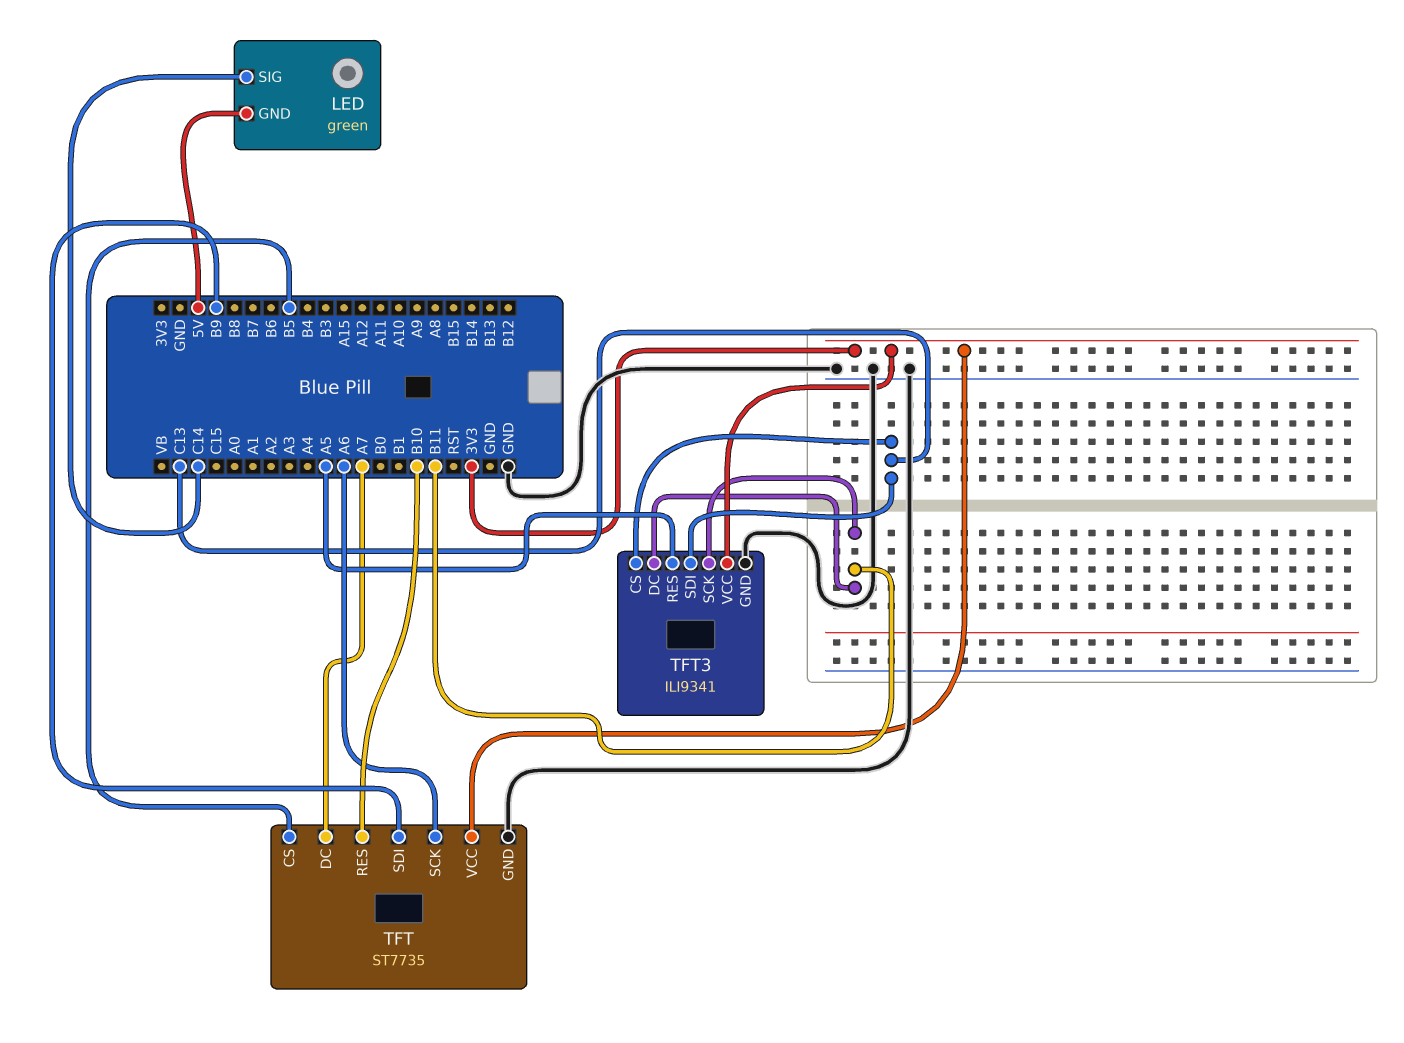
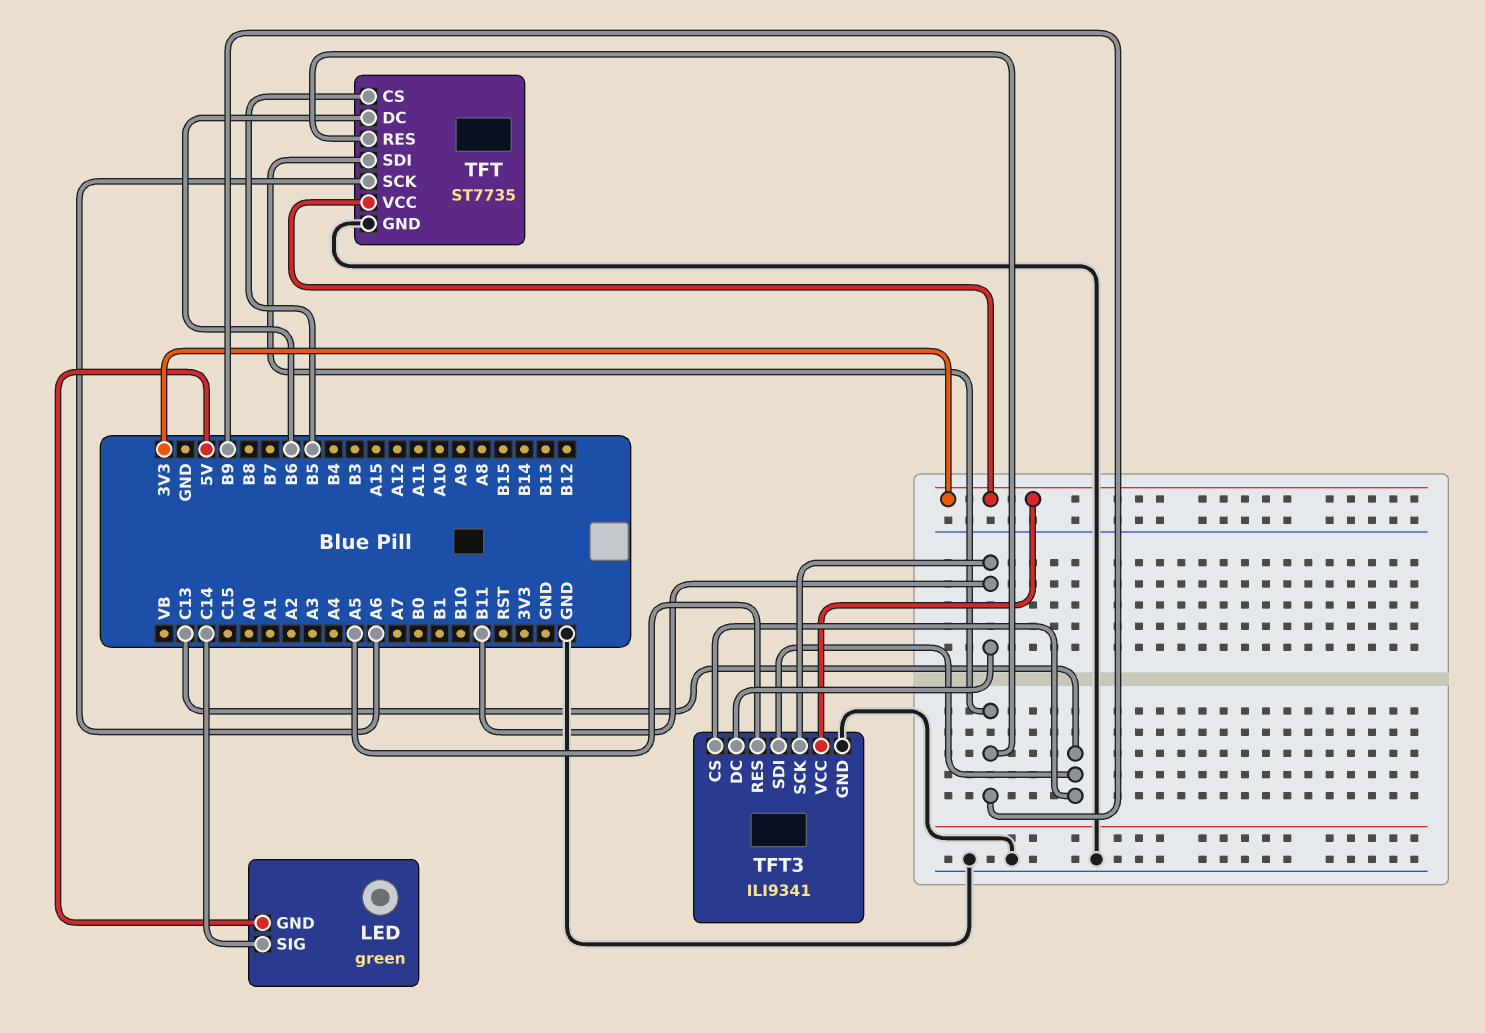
TFT pin DC: A7 -> B6
TFT pin RES: B10 -> B9

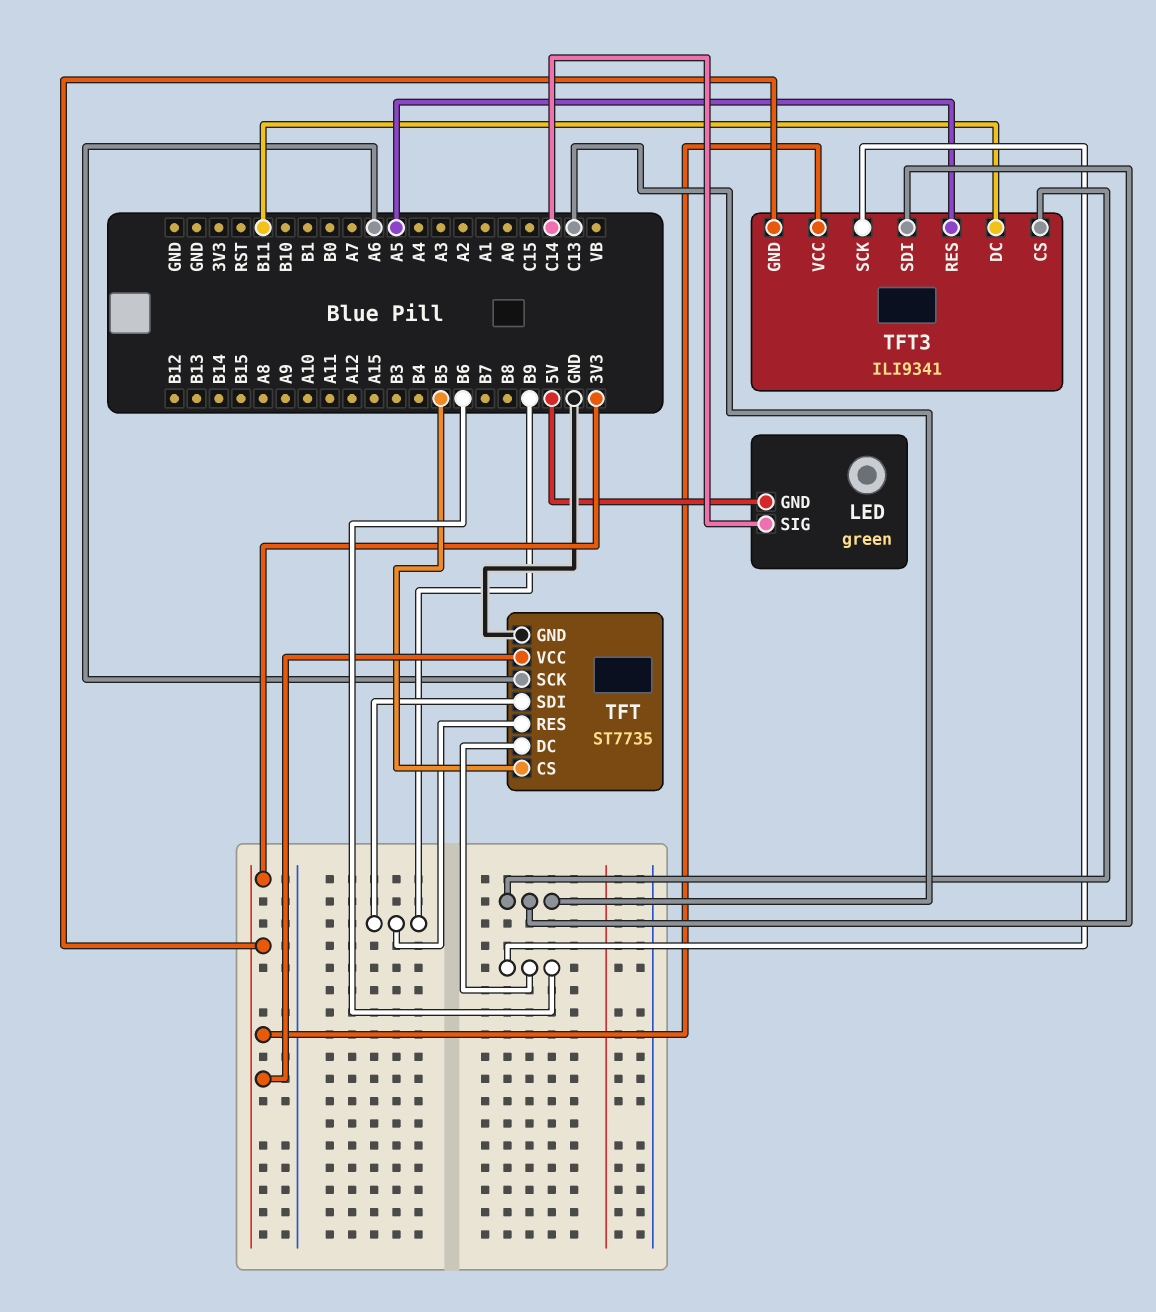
TFT3 pin GND: GND -> 3V3
TFT3 pin SCK: B11 -> B6

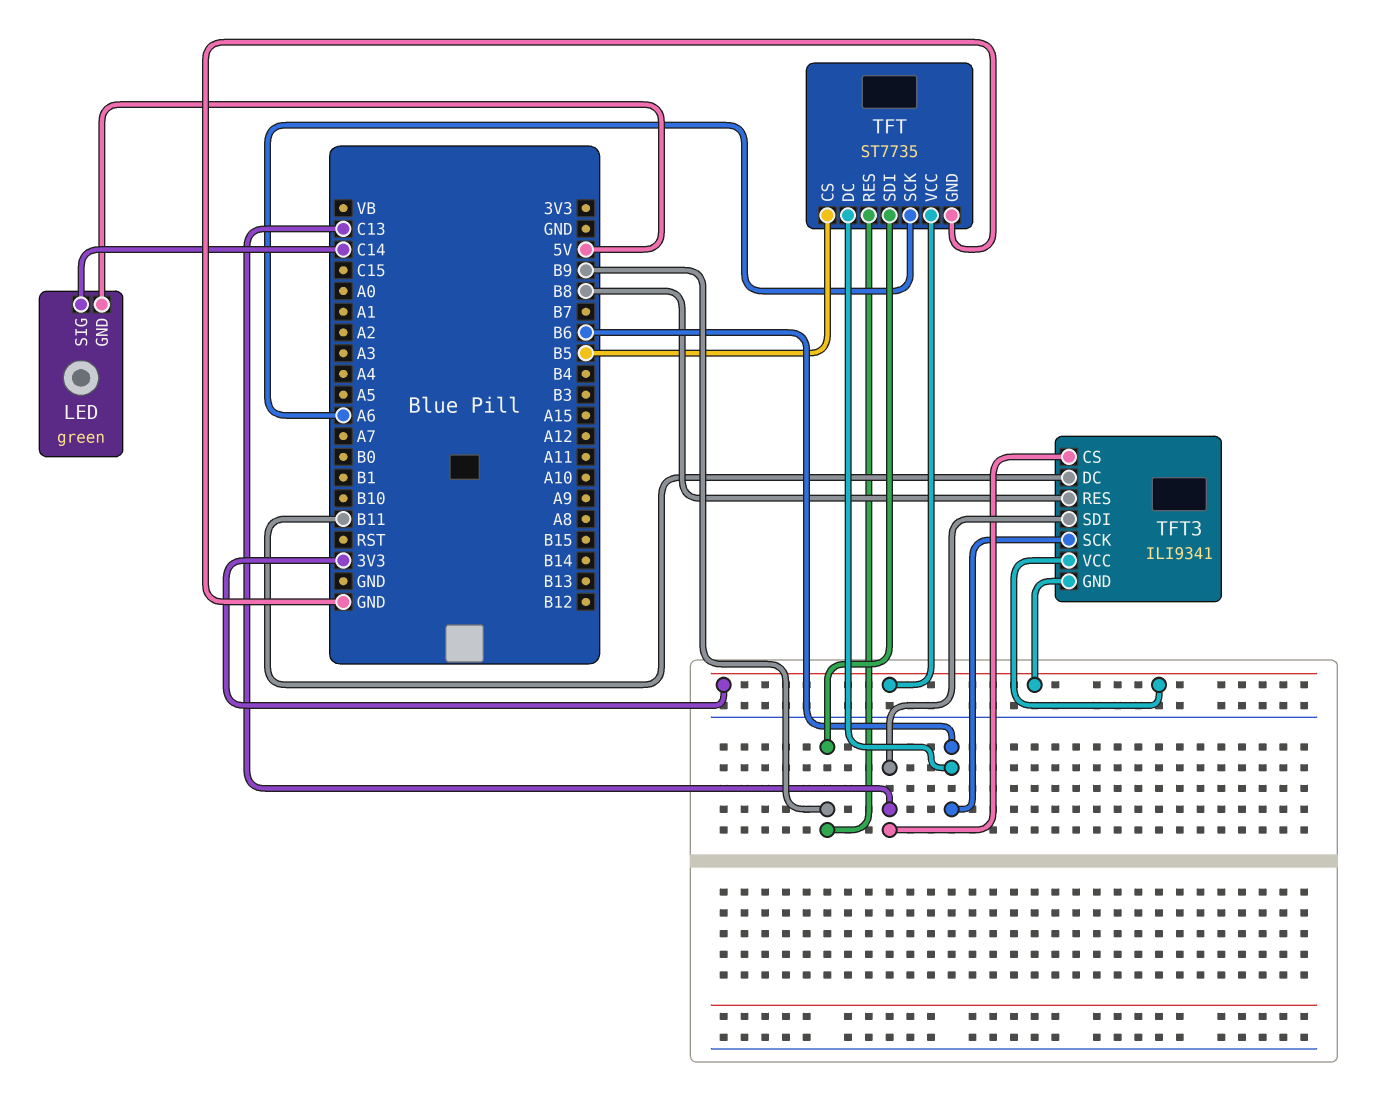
TFT3 pin RES: A5 -> B8

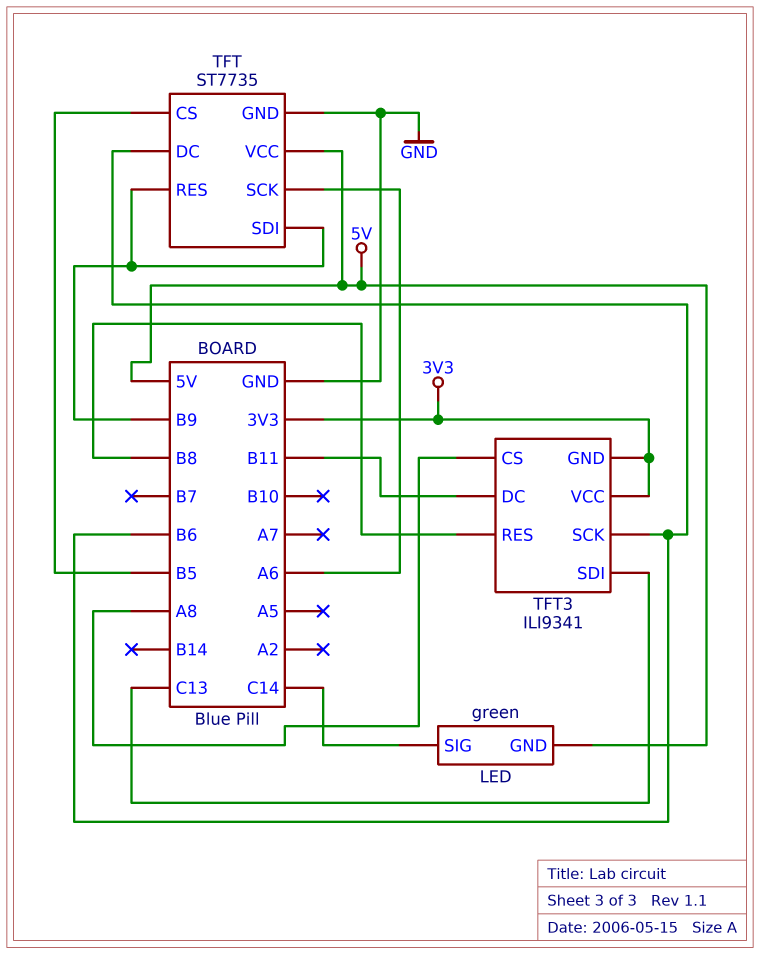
TFT pin VCC: 3V3 -> 5V
TFT3 pin CS: C13 -> A8

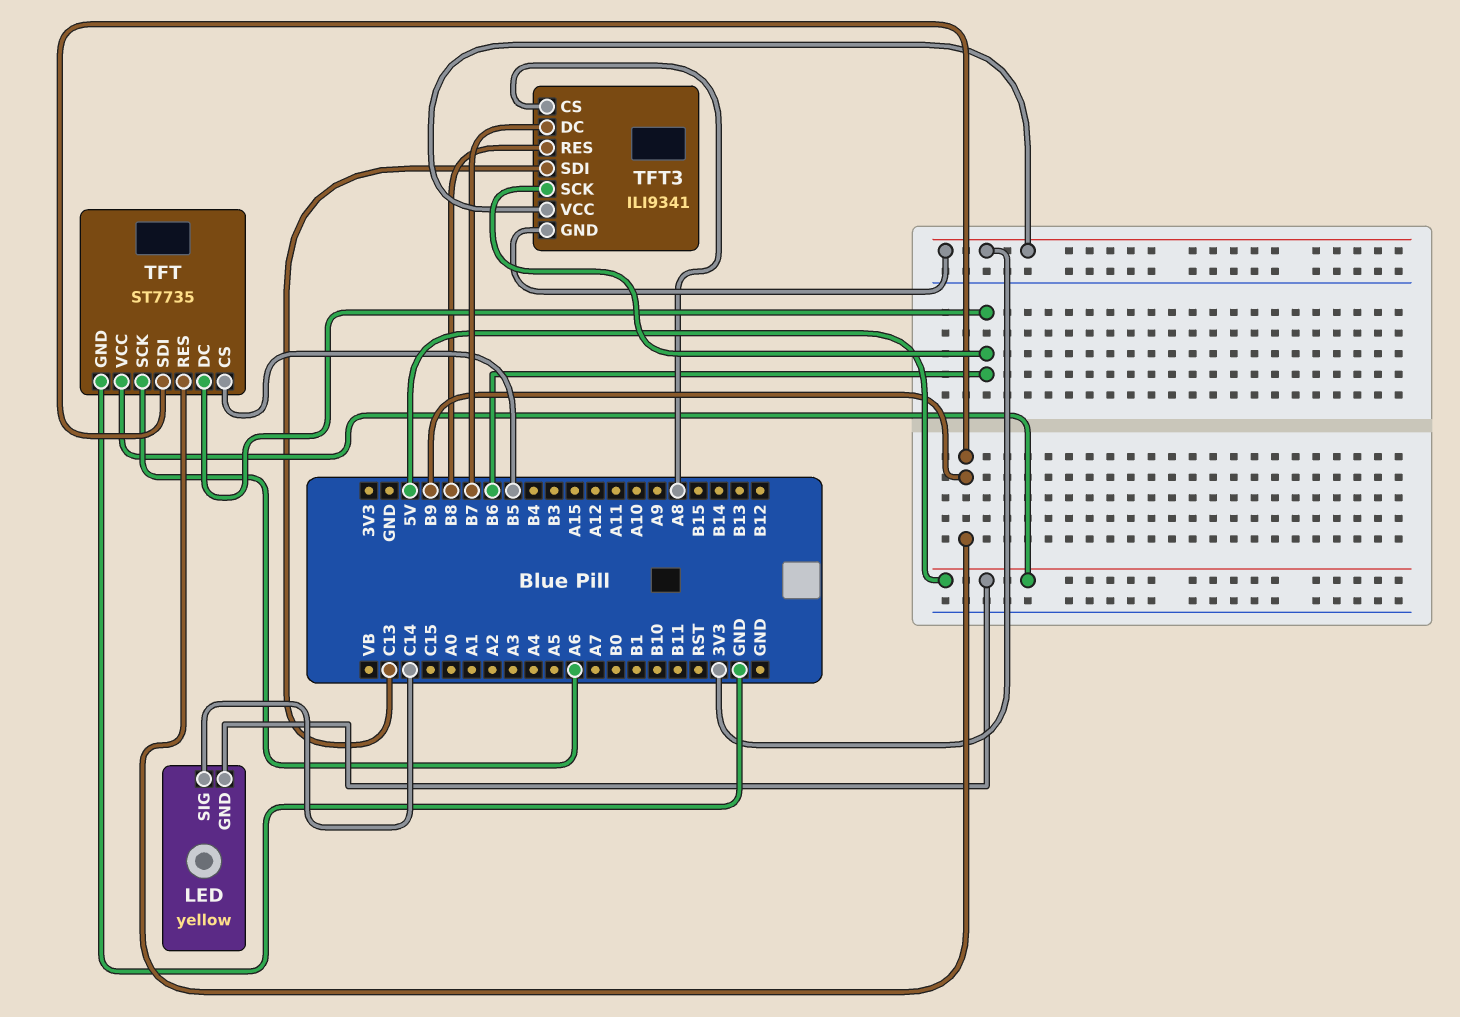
LED: green -> yellow
TFT3 pin DC: B11 -> B7

